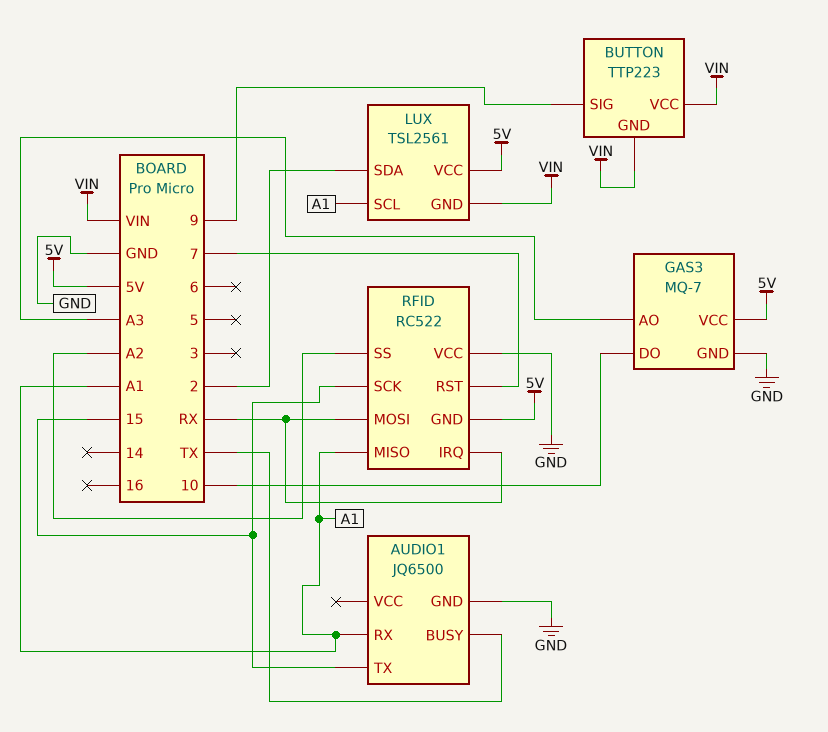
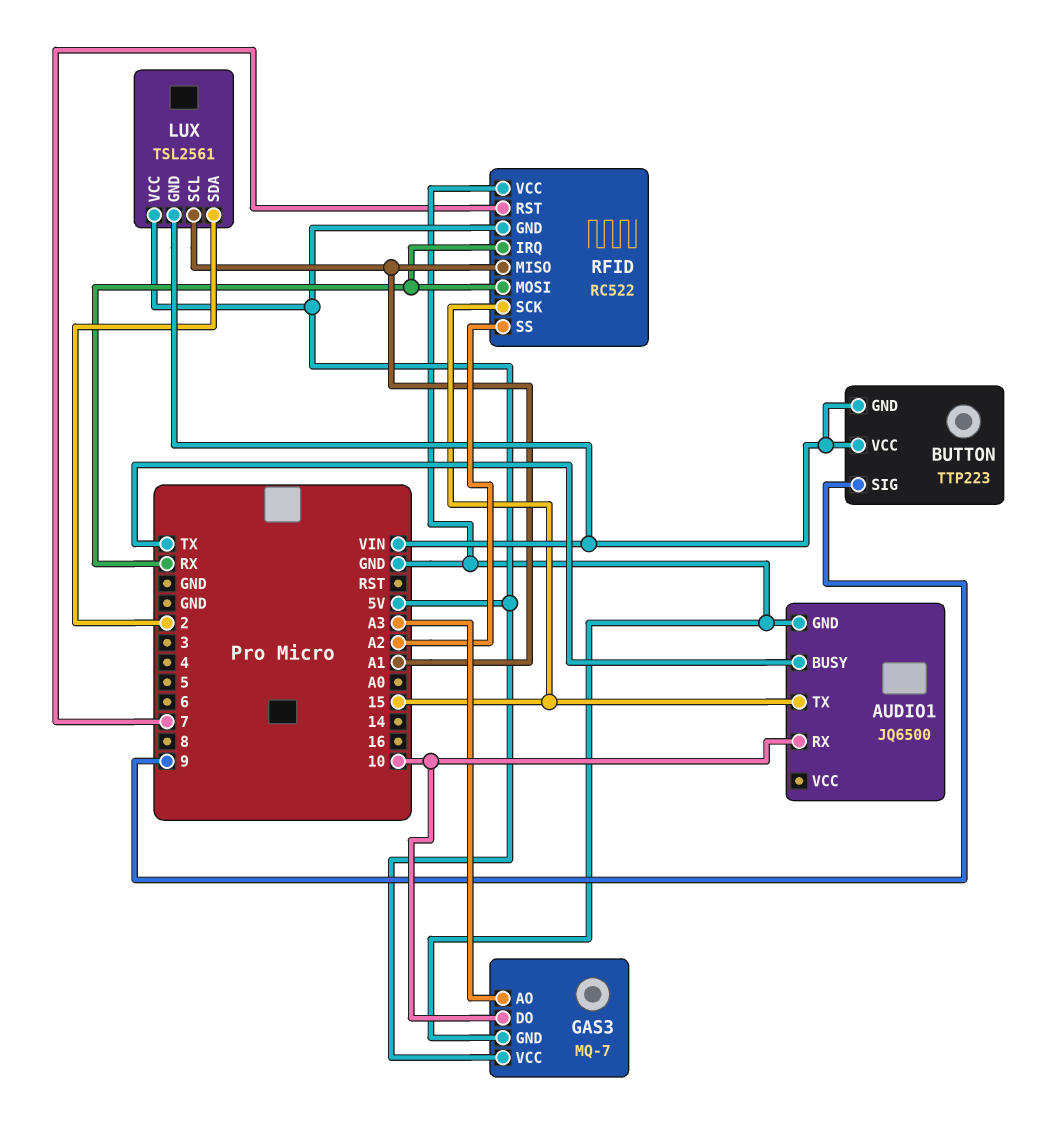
AUDIO1 pin RX: A1 -> 10

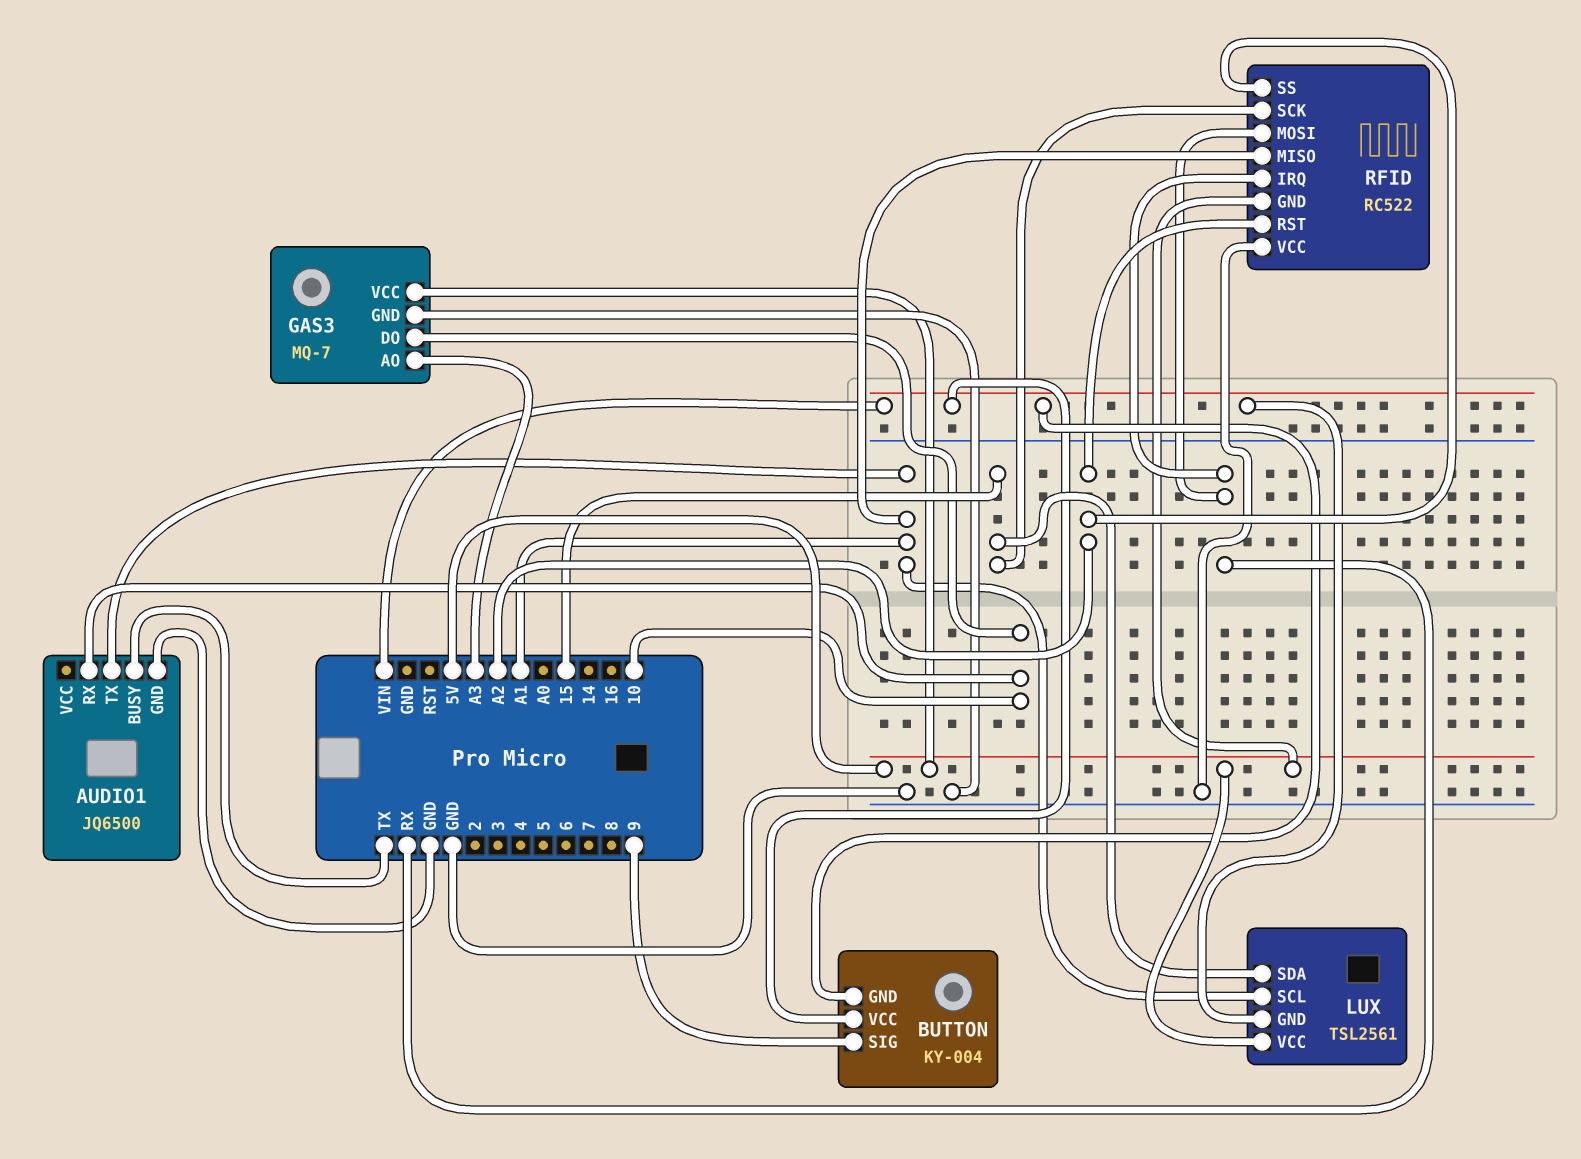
AUDIO1 pin TX: 15 -> A1
BUTTON: TTP223 -> KY-004
LUX pin SDA: 2 -> 15
RFID pin RST: 7 -> A2

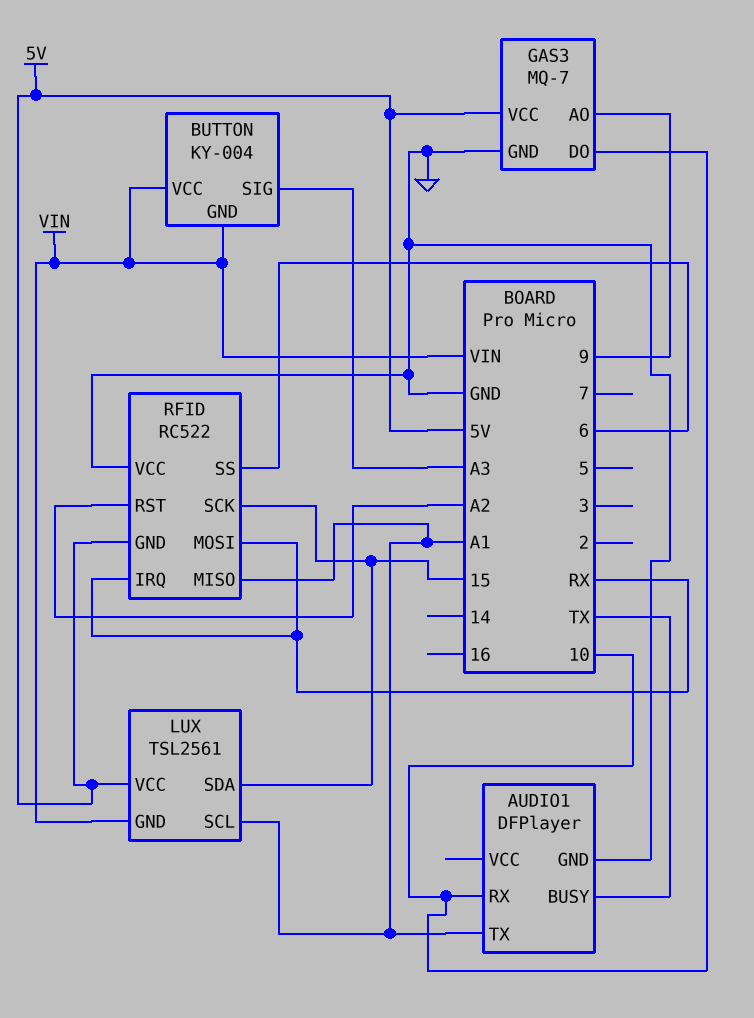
AUDIO1: JQ6500 -> DFPlayer
BUTTON pin SIG: 9 -> A3
GAS3 pin AO: A3 -> 9
RFID pin SS: A2 -> 6

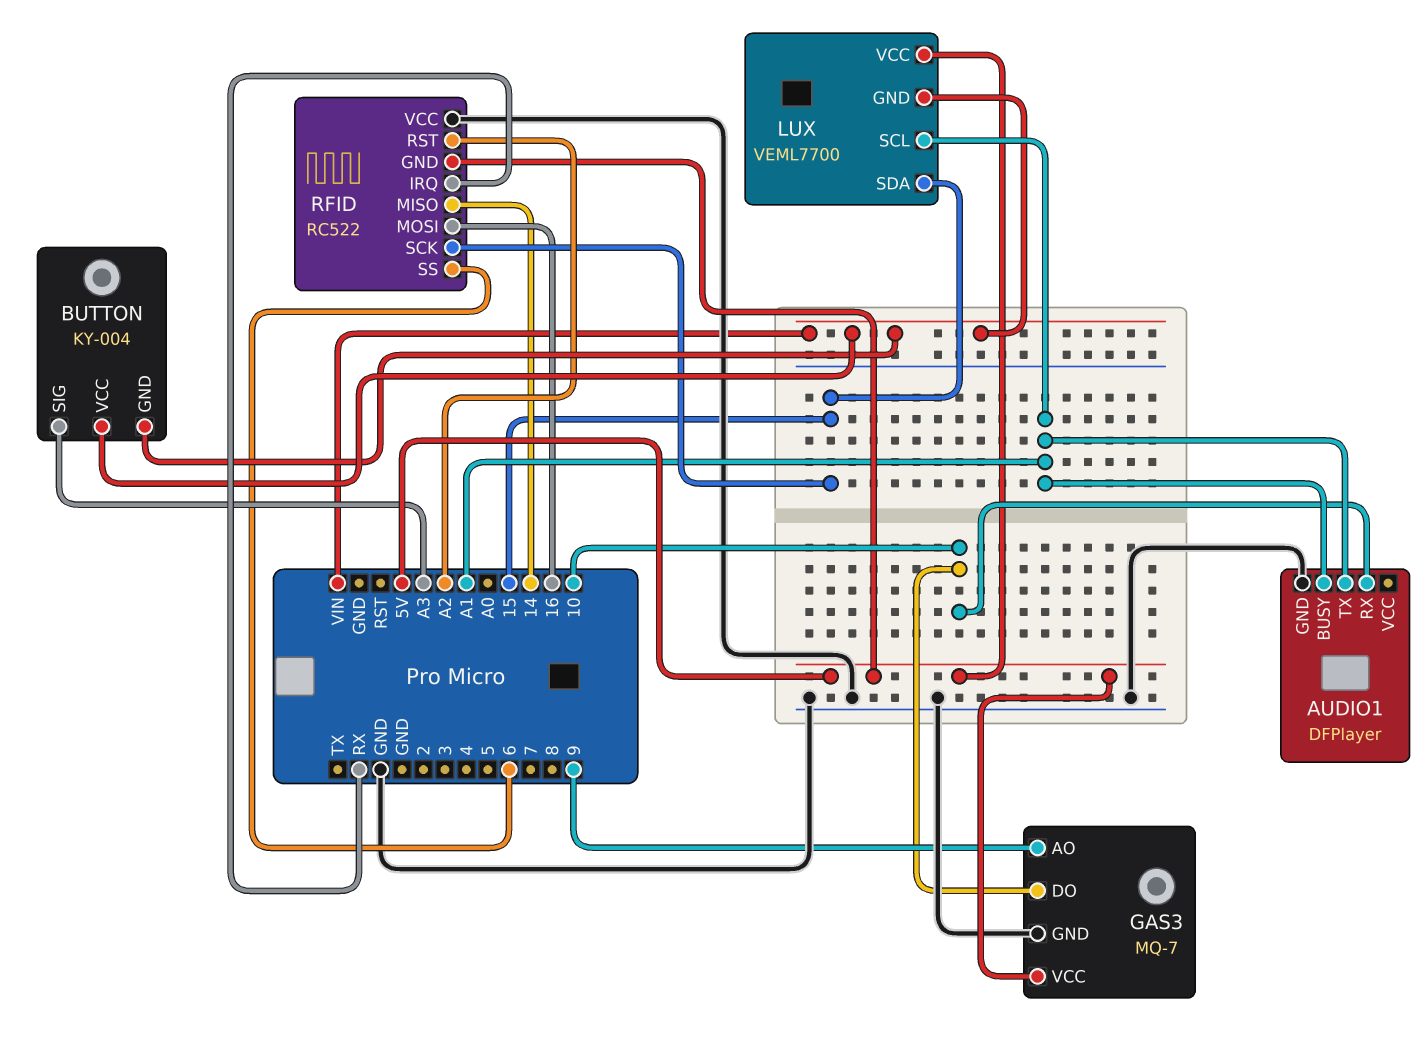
AUDIO1 pin BUSY: TX -> A1
LUX: TSL2561 -> VEML7700
RFID pin MISO: A1 -> 14
RFID pin MOSI: RX -> 16

